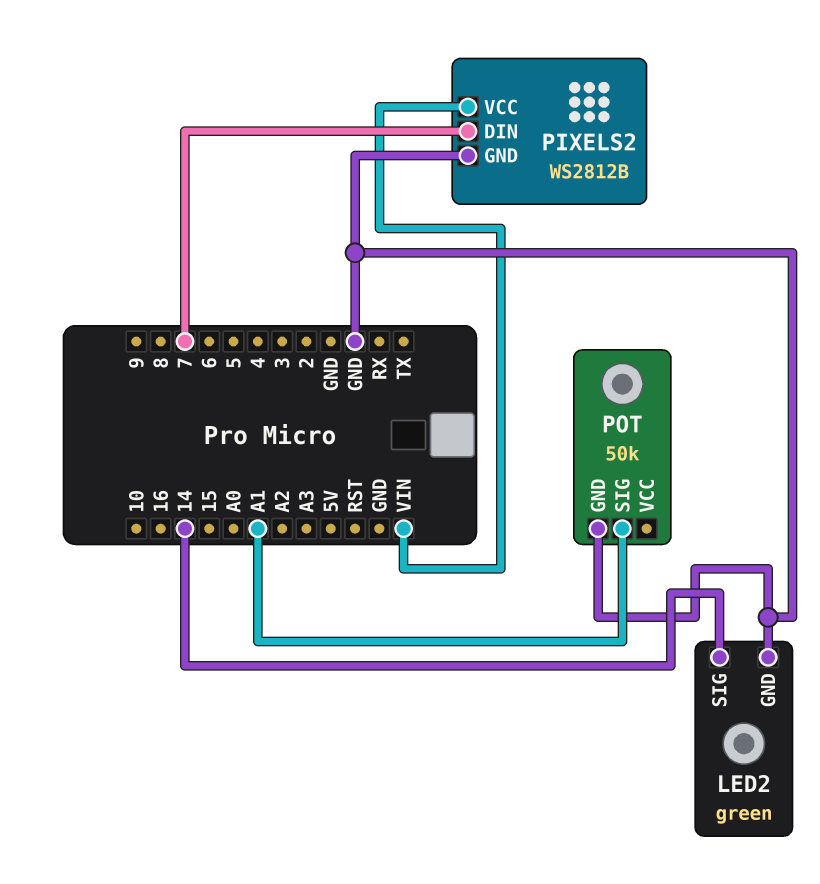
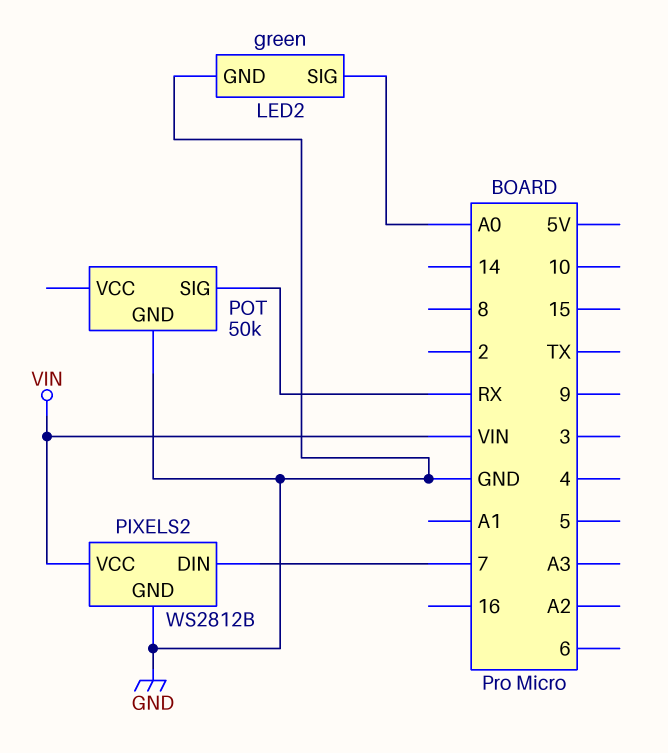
LED2 pin SIG: 14 -> A0
POT pin SIG: A1 -> RX

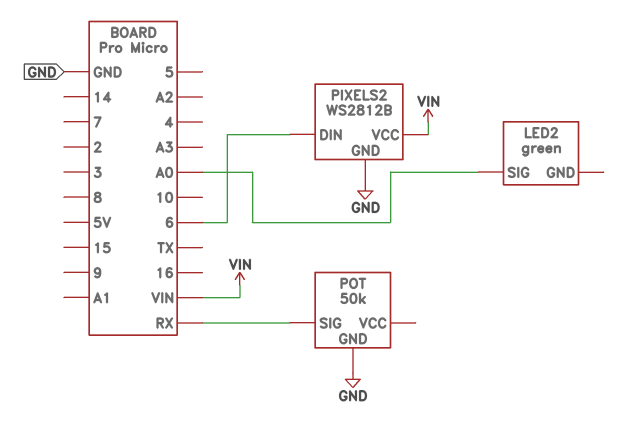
LED2 pin GND: GND -> none
PIXELS2 pin DIN: 7 -> 6

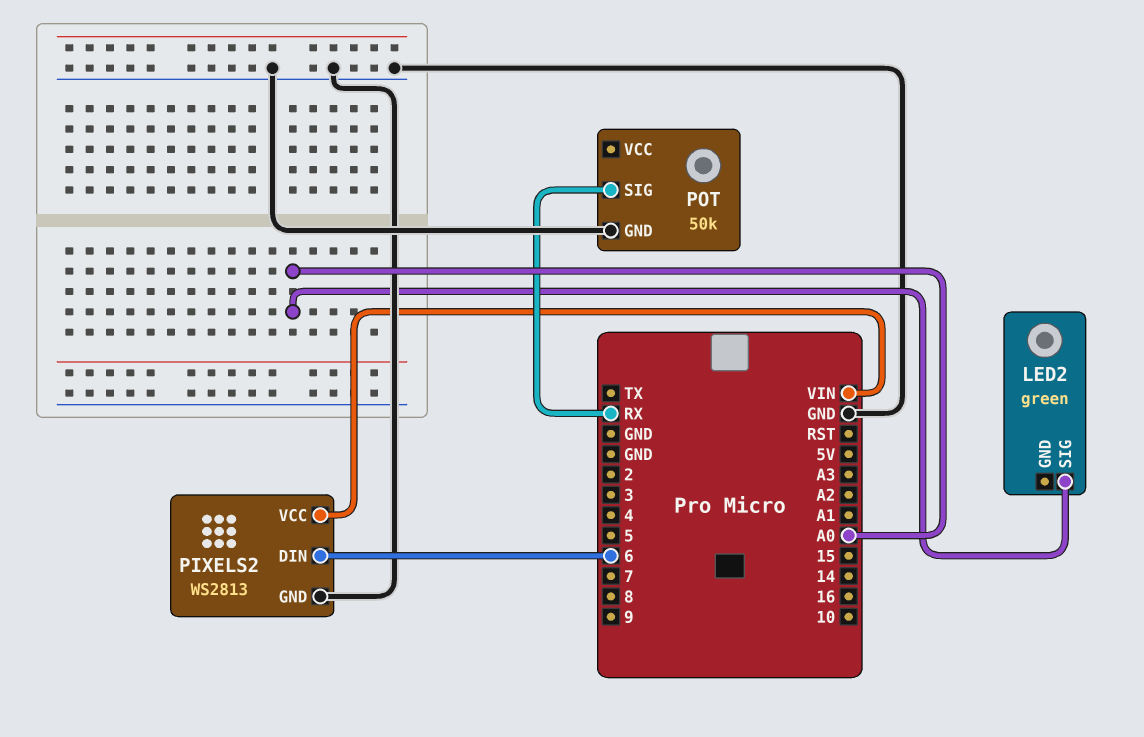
PIXELS2: WS2812B -> WS2813

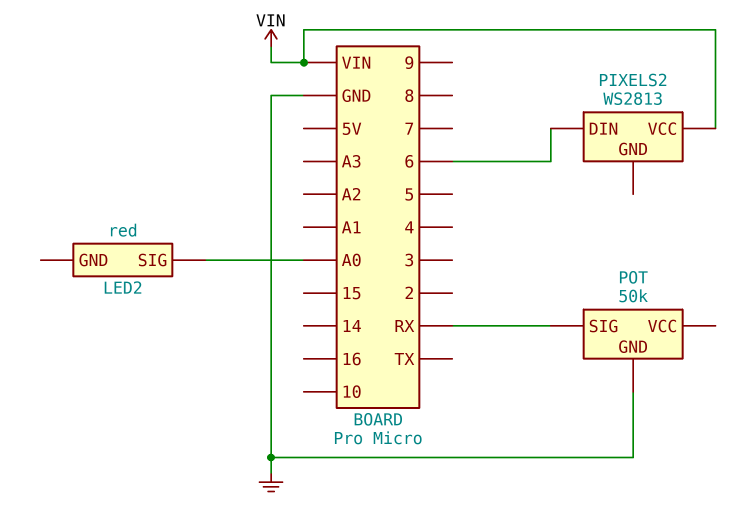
LED2: green -> red
PIXELS2 pin GND: GND -> none

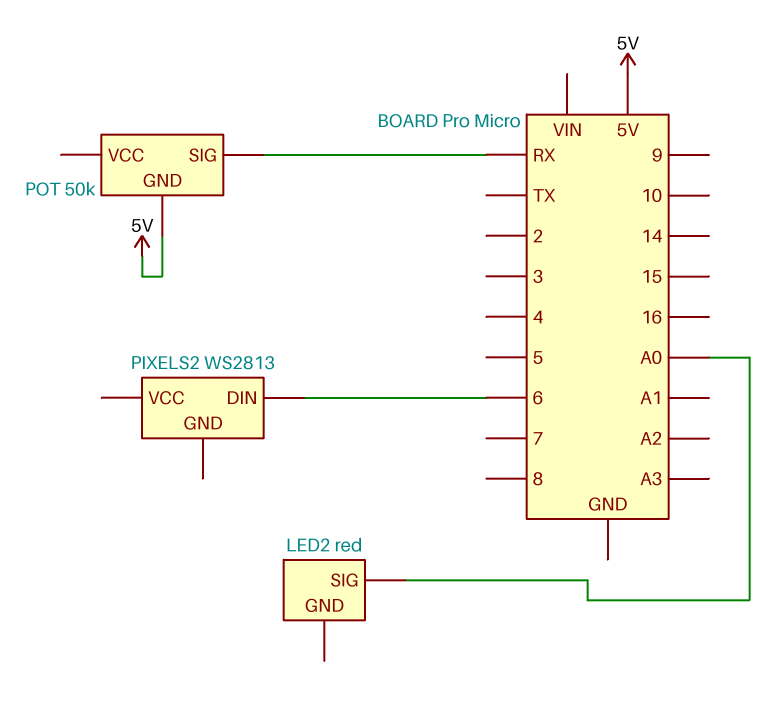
PIXELS2 pin VCC: VIN -> none
POT pin GND: GND -> 5V

